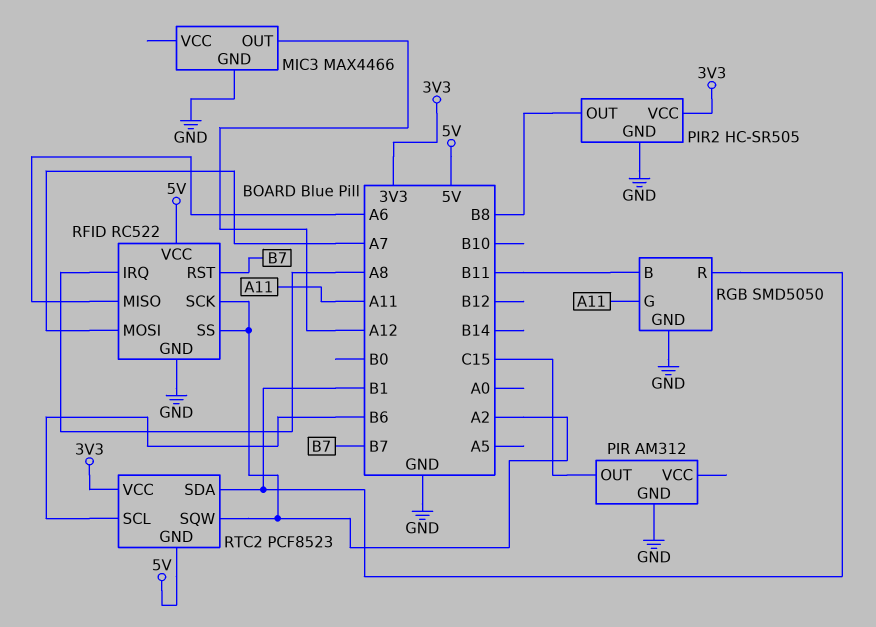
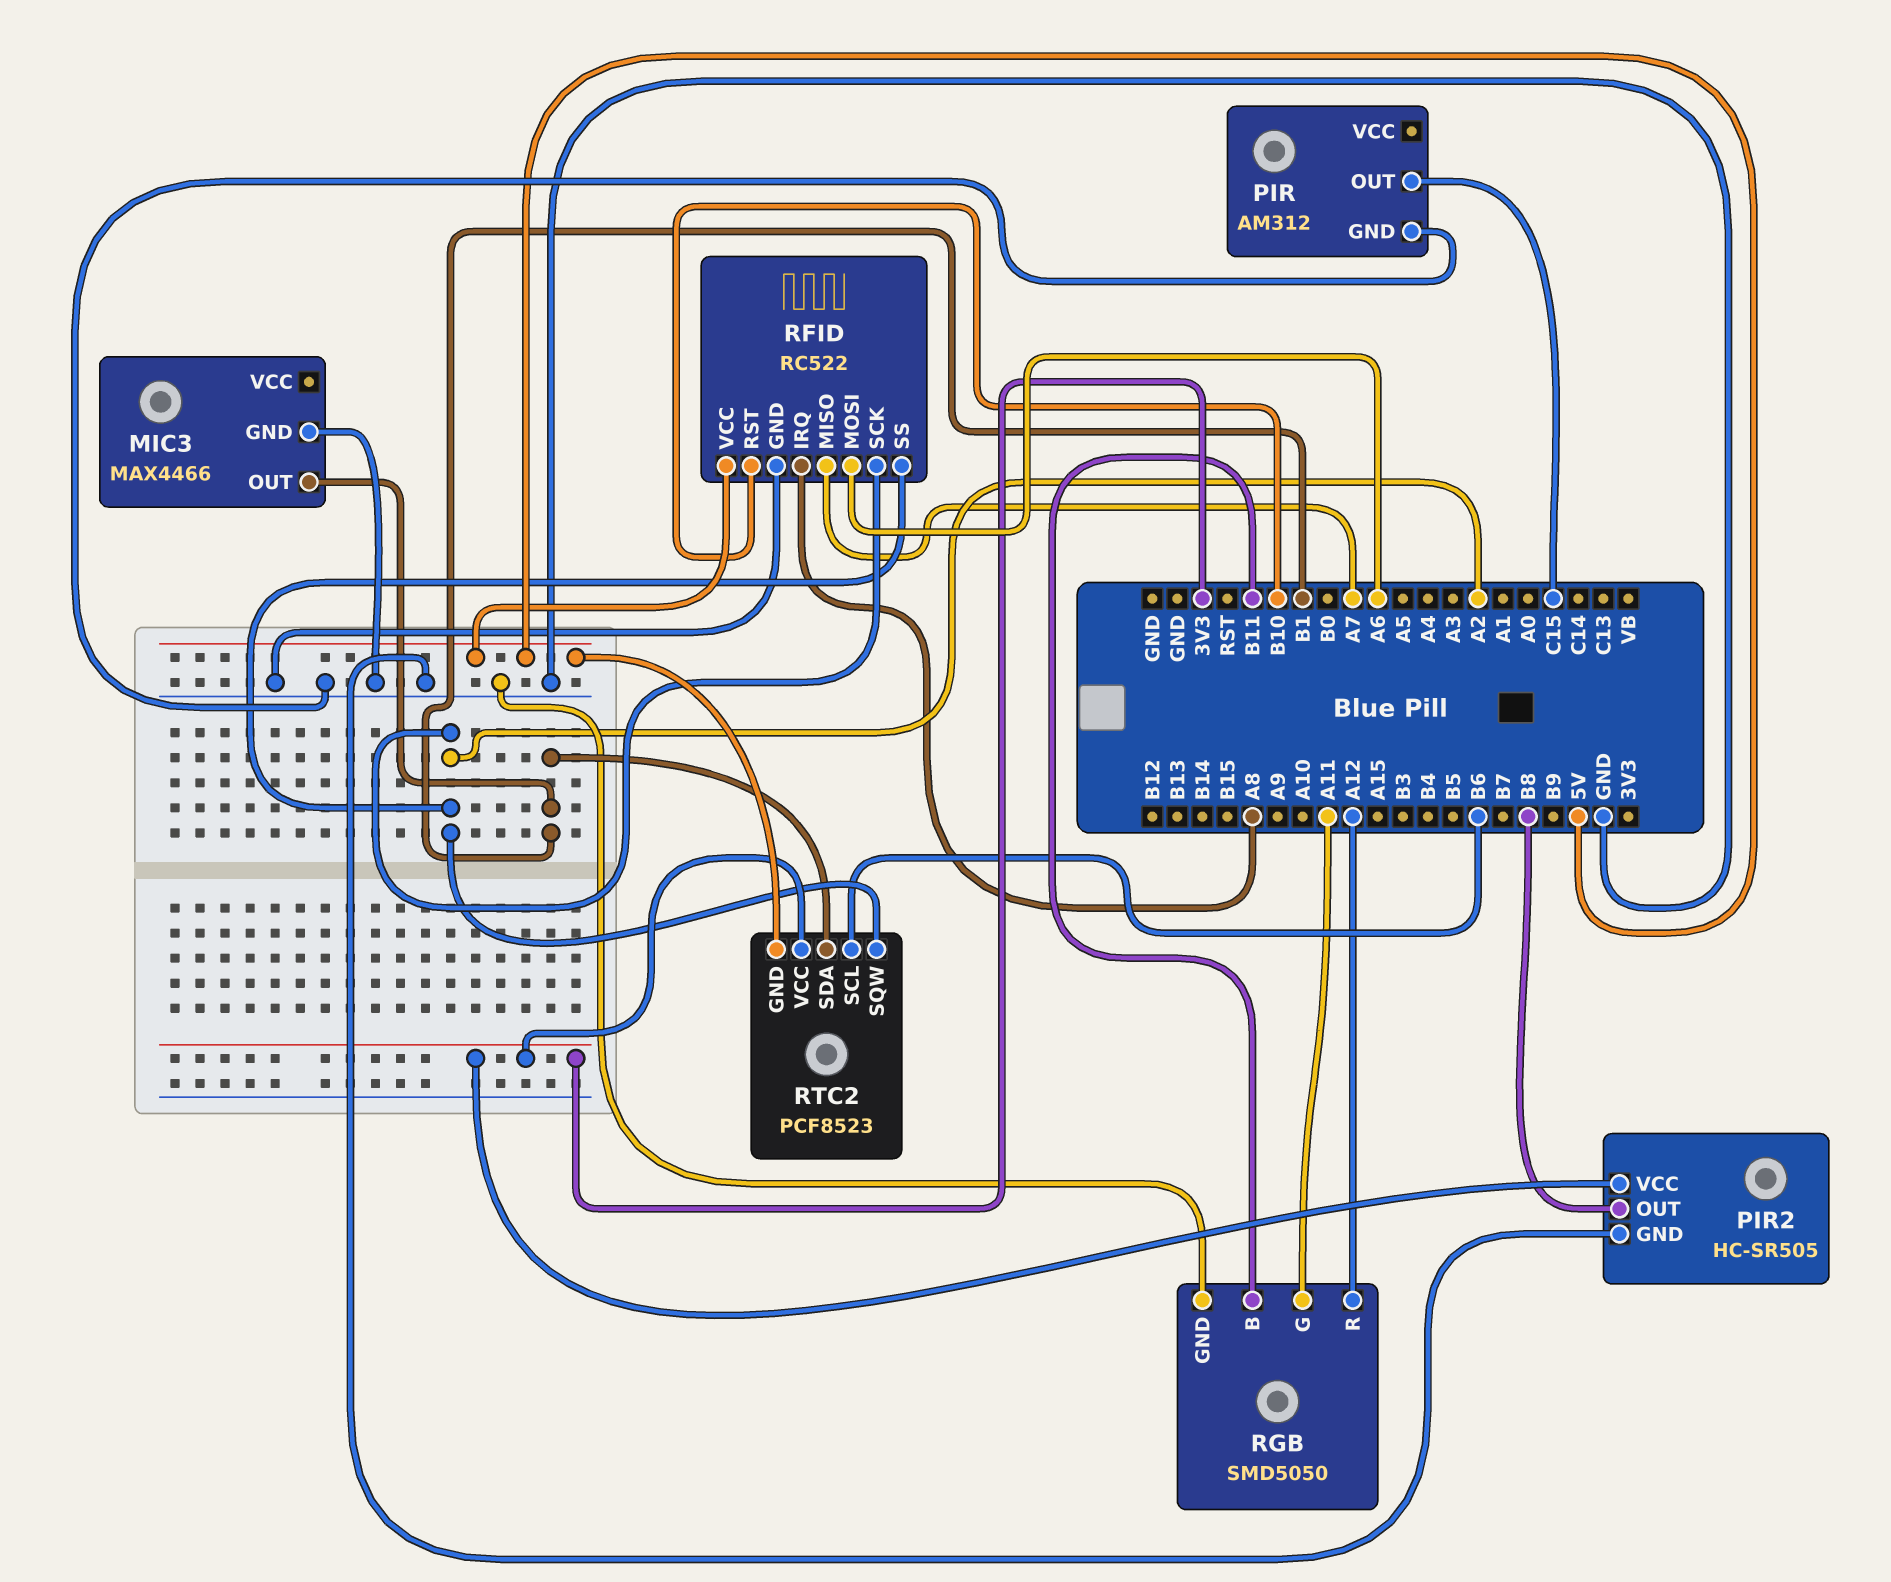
MIC3 pin OUT: A12 -> B1
RFID pin MISO: A6 -> A7
RFID pin MOSI: A7 -> A6
RFID pin RST: B7 -> B10
RGB pin R: B1 -> A12

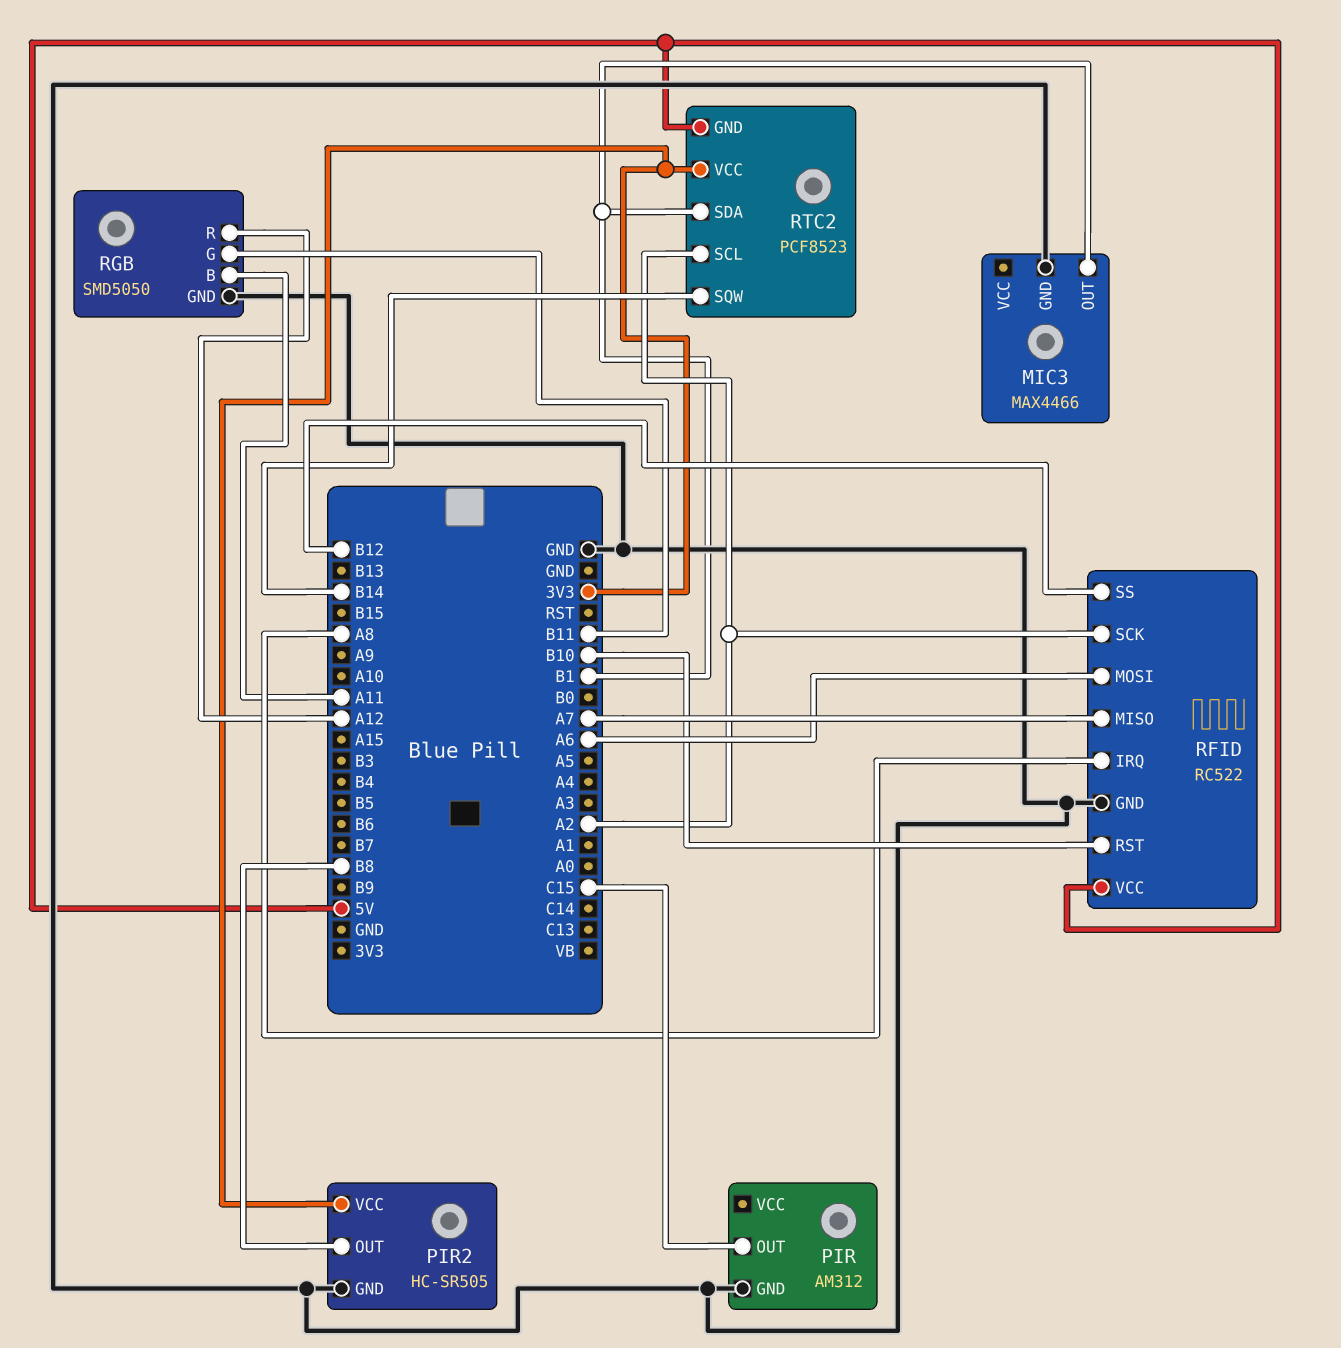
RFID pin SS: A2 -> B12
RGB pin B: B11 -> A11
RGB pin G: A11 -> B11
RTC2 pin SCL: B6 -> A2
RTC2 pin SQW: A2 -> B14

